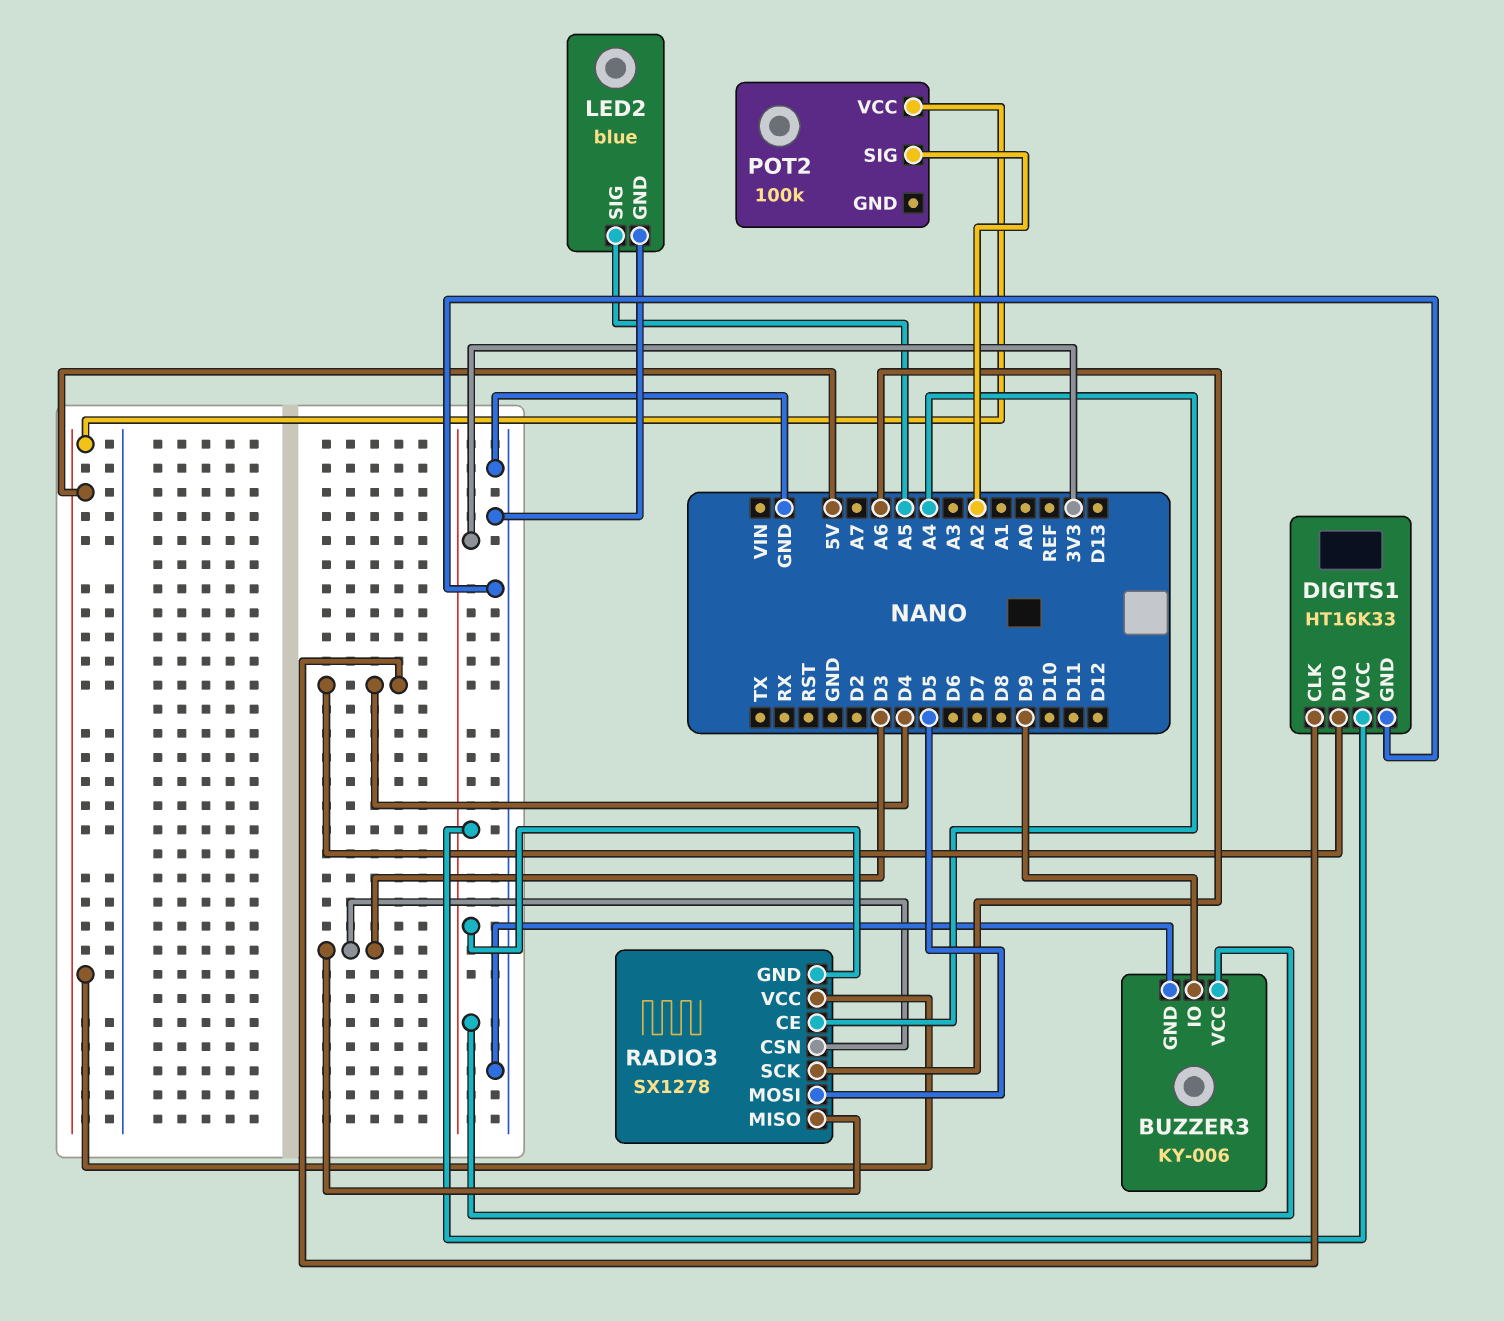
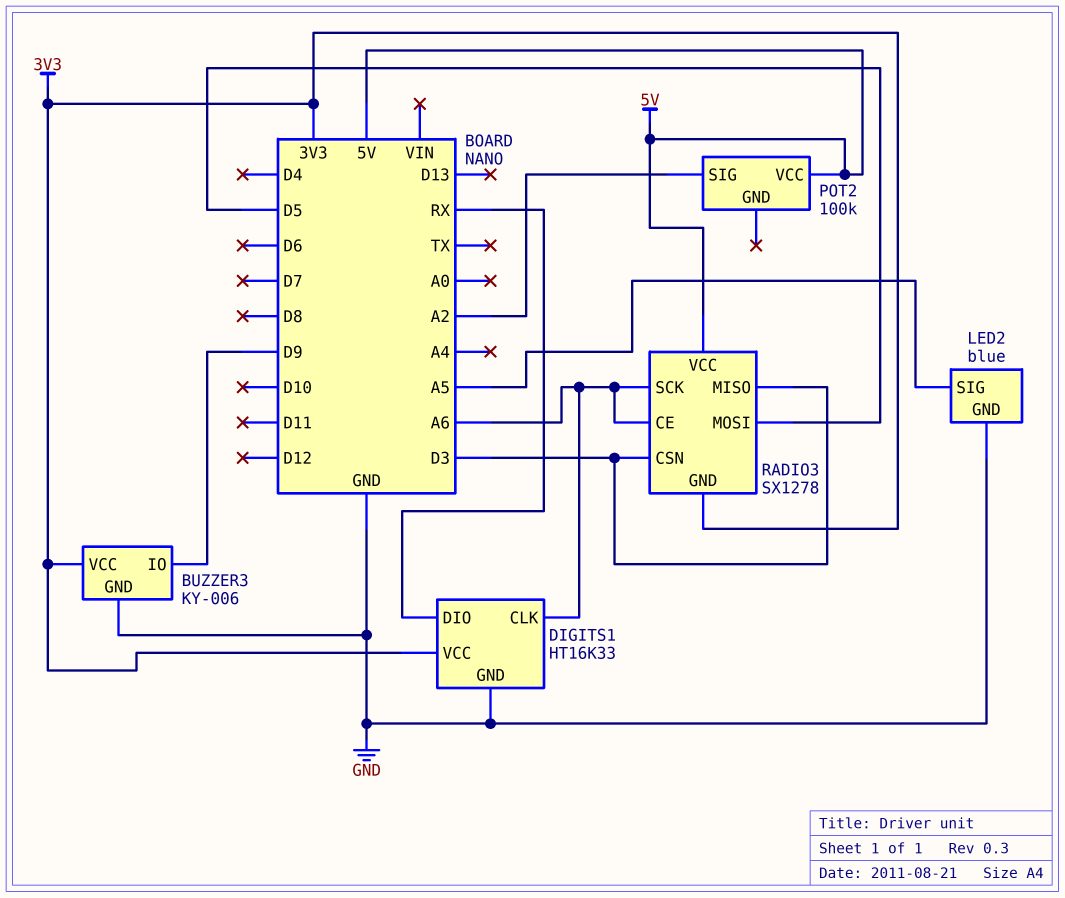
DIGITS1 pin CLK: D4 -> A6
DIGITS1 pin DIO: D4 -> RX
RADIO3 pin CE: A4 -> A6

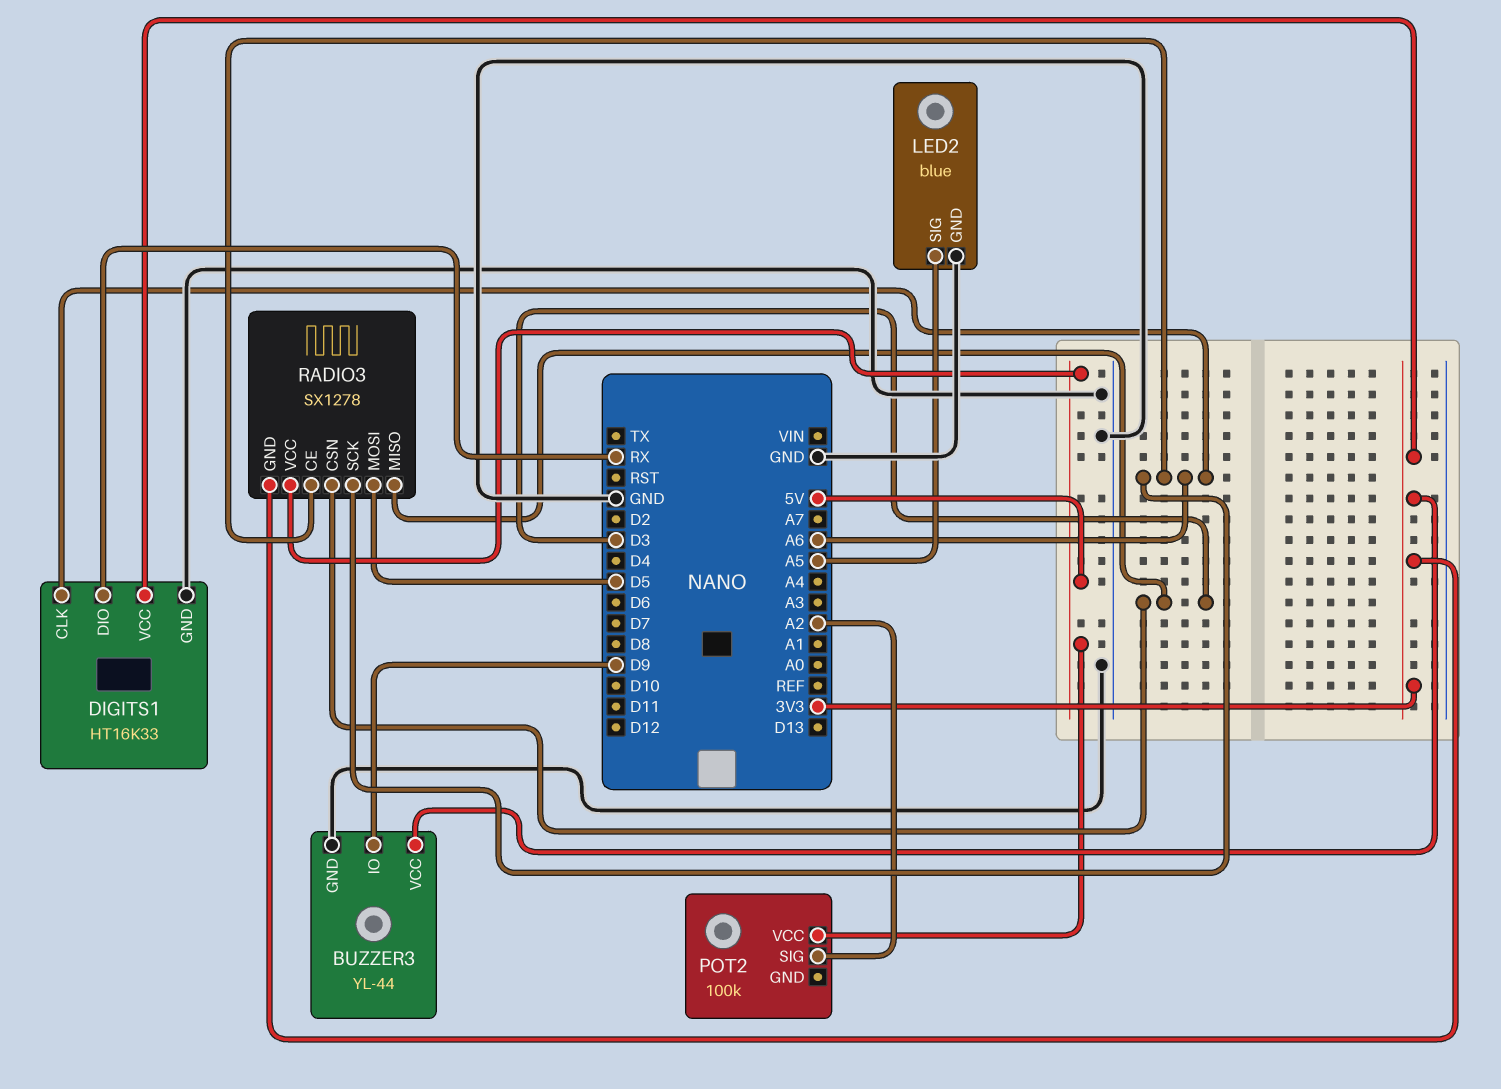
BUZZER3: KY-006 -> YL-44

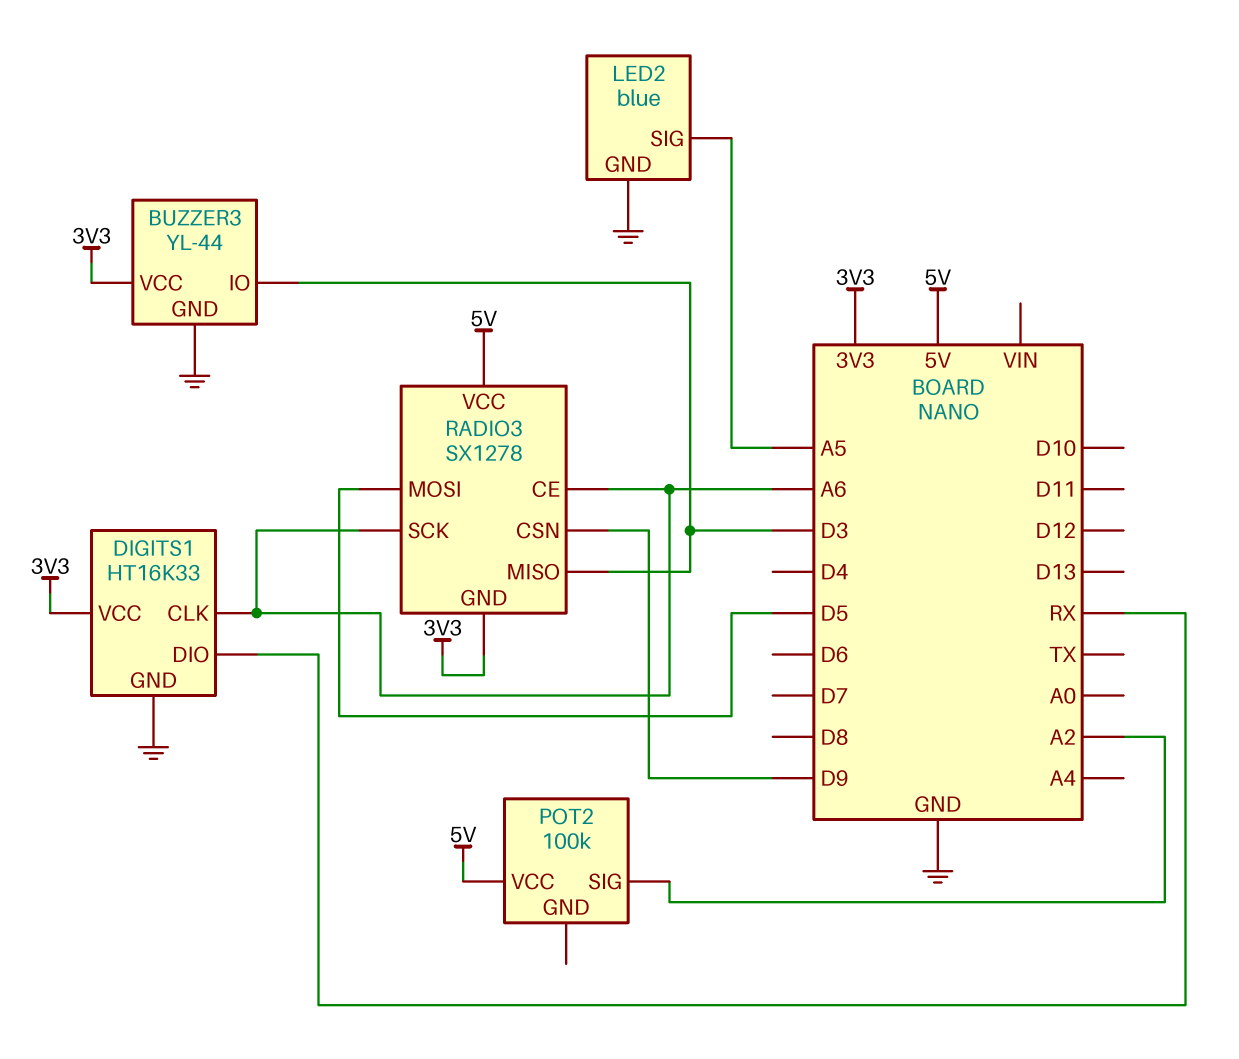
BUZZER3 pin IO: D9 -> D3
RADIO3 pin CSN: D3 -> D9

